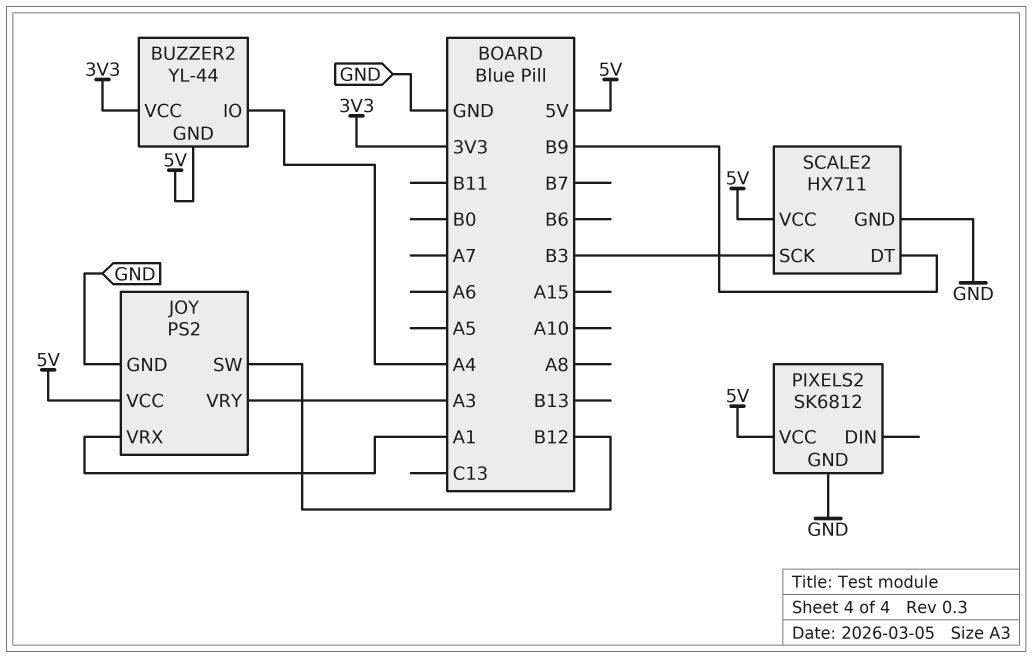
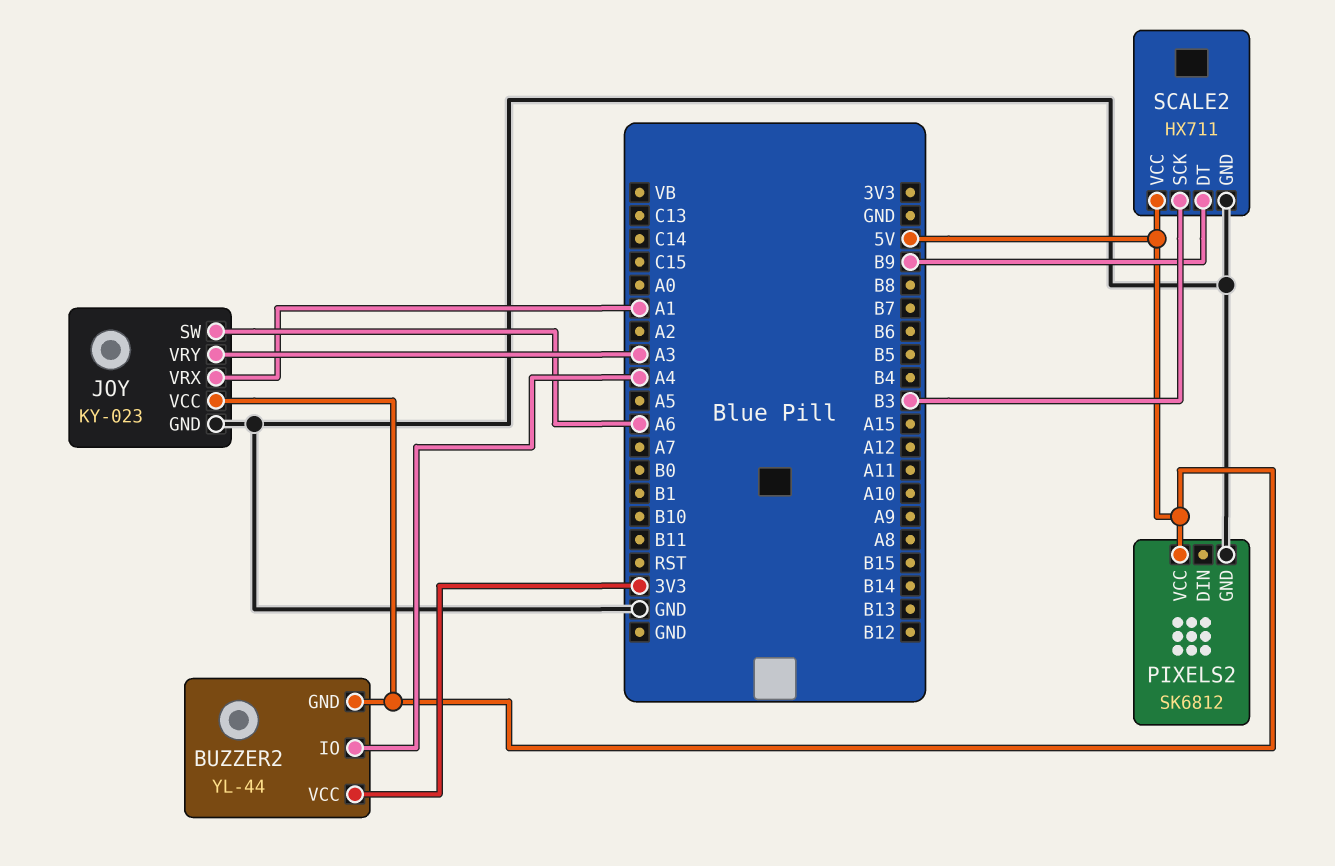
JOY: PS2 -> KY-023
JOY pin SW: B12 -> A6

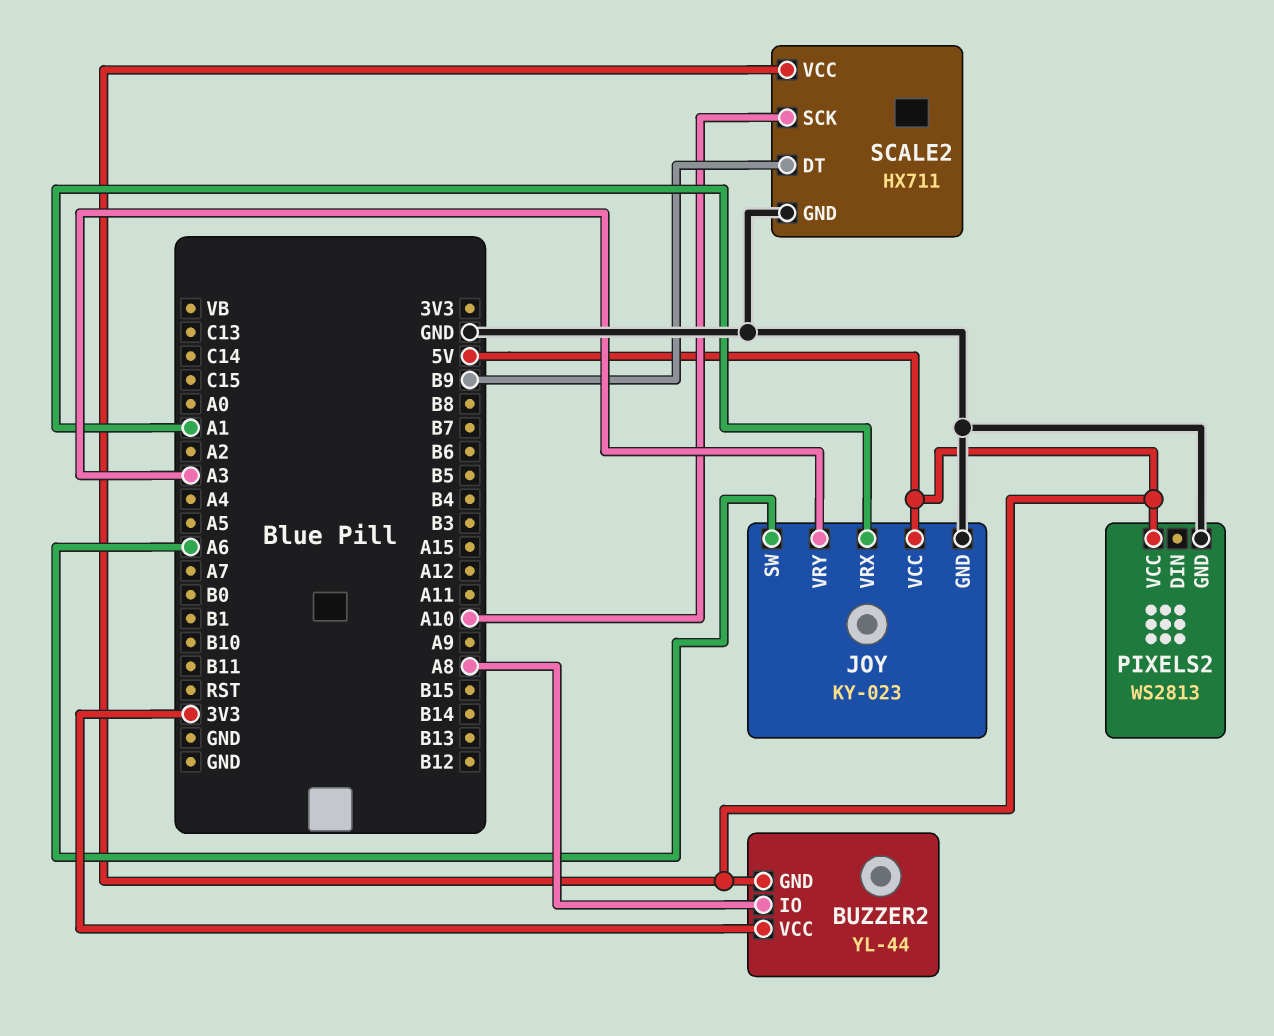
BUZZER2 pin IO: A4 -> A8
PIXELS2: SK6812 -> WS2813
SCALE2 pin SCK: B3 -> A10

